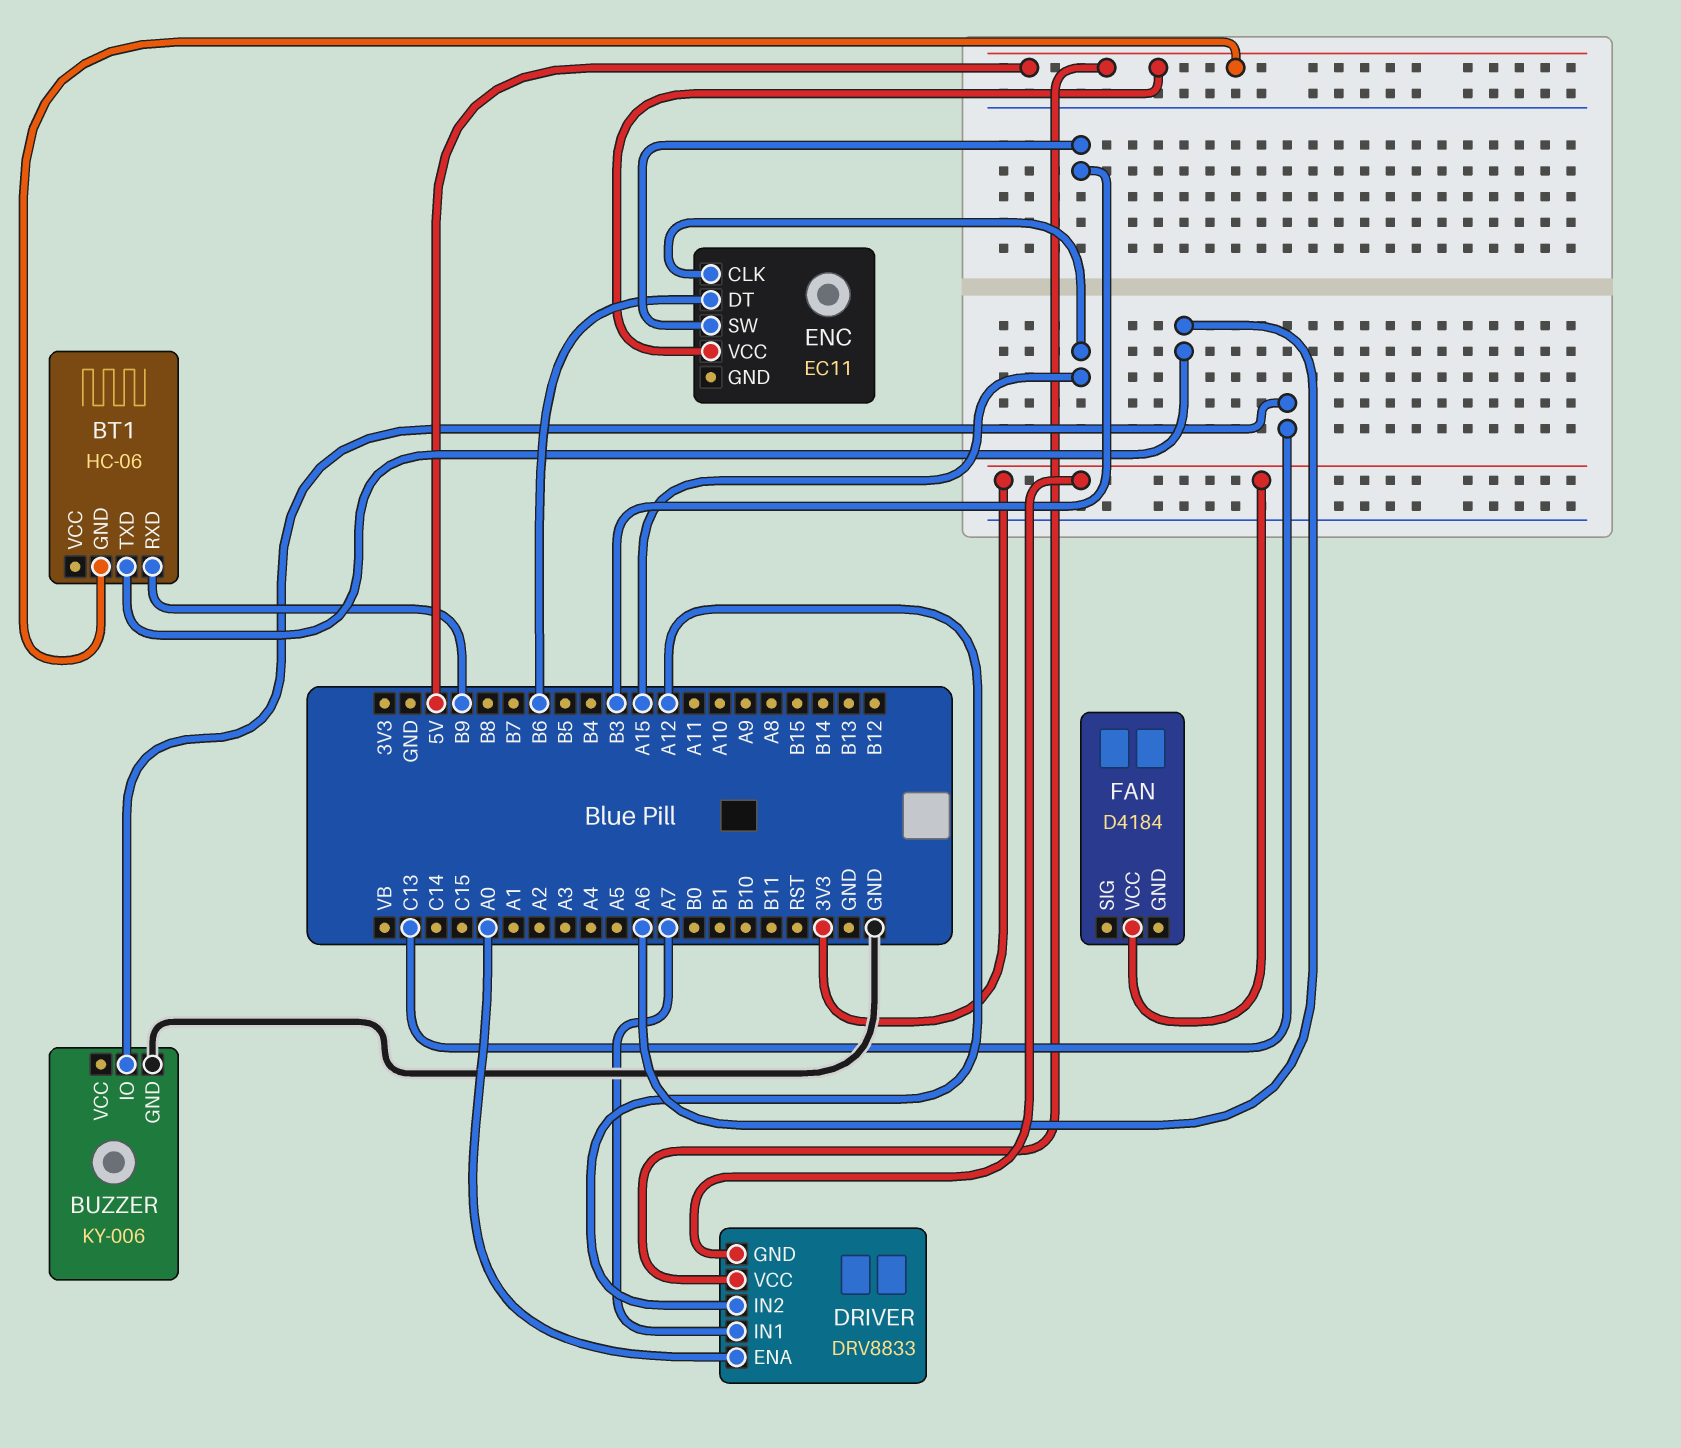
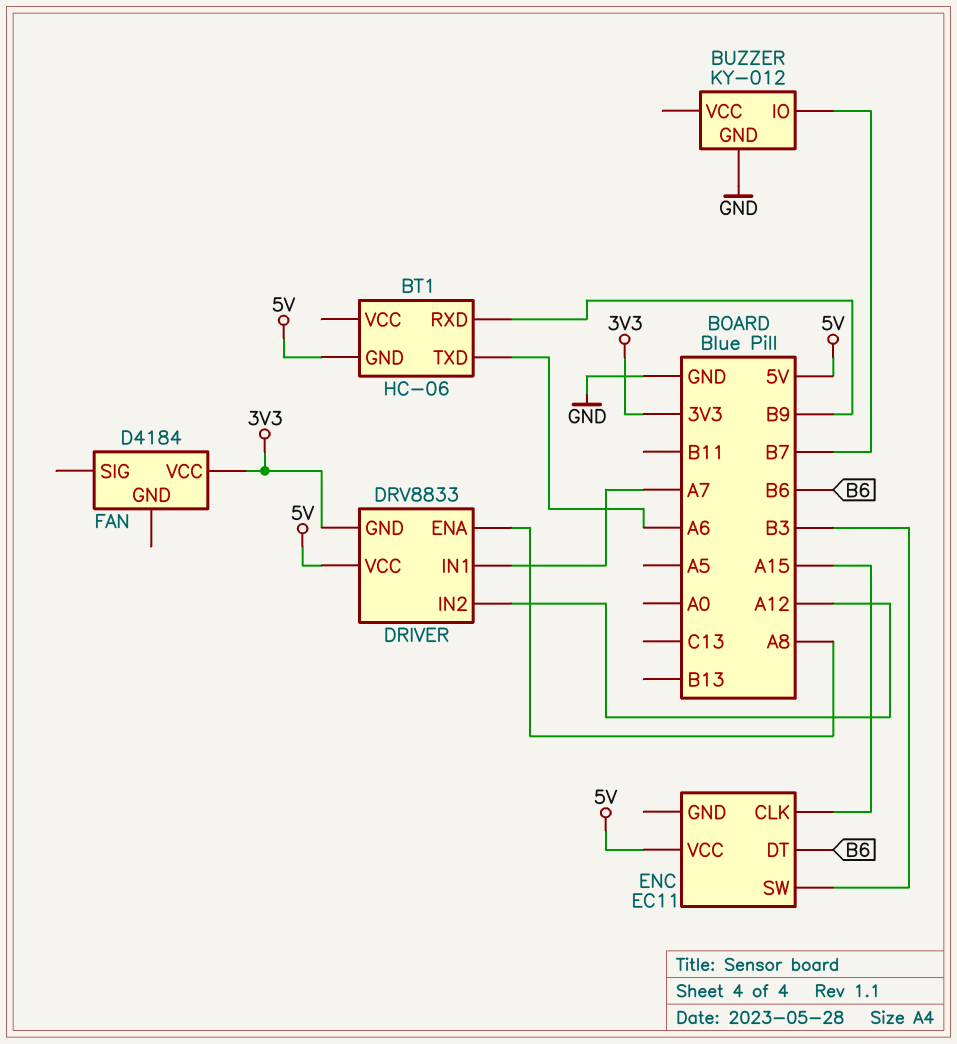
BUZZER: KY-006 -> KY-012
BUZZER pin IO: C13 -> B7
DRIVER pin ENA: A0 -> A8

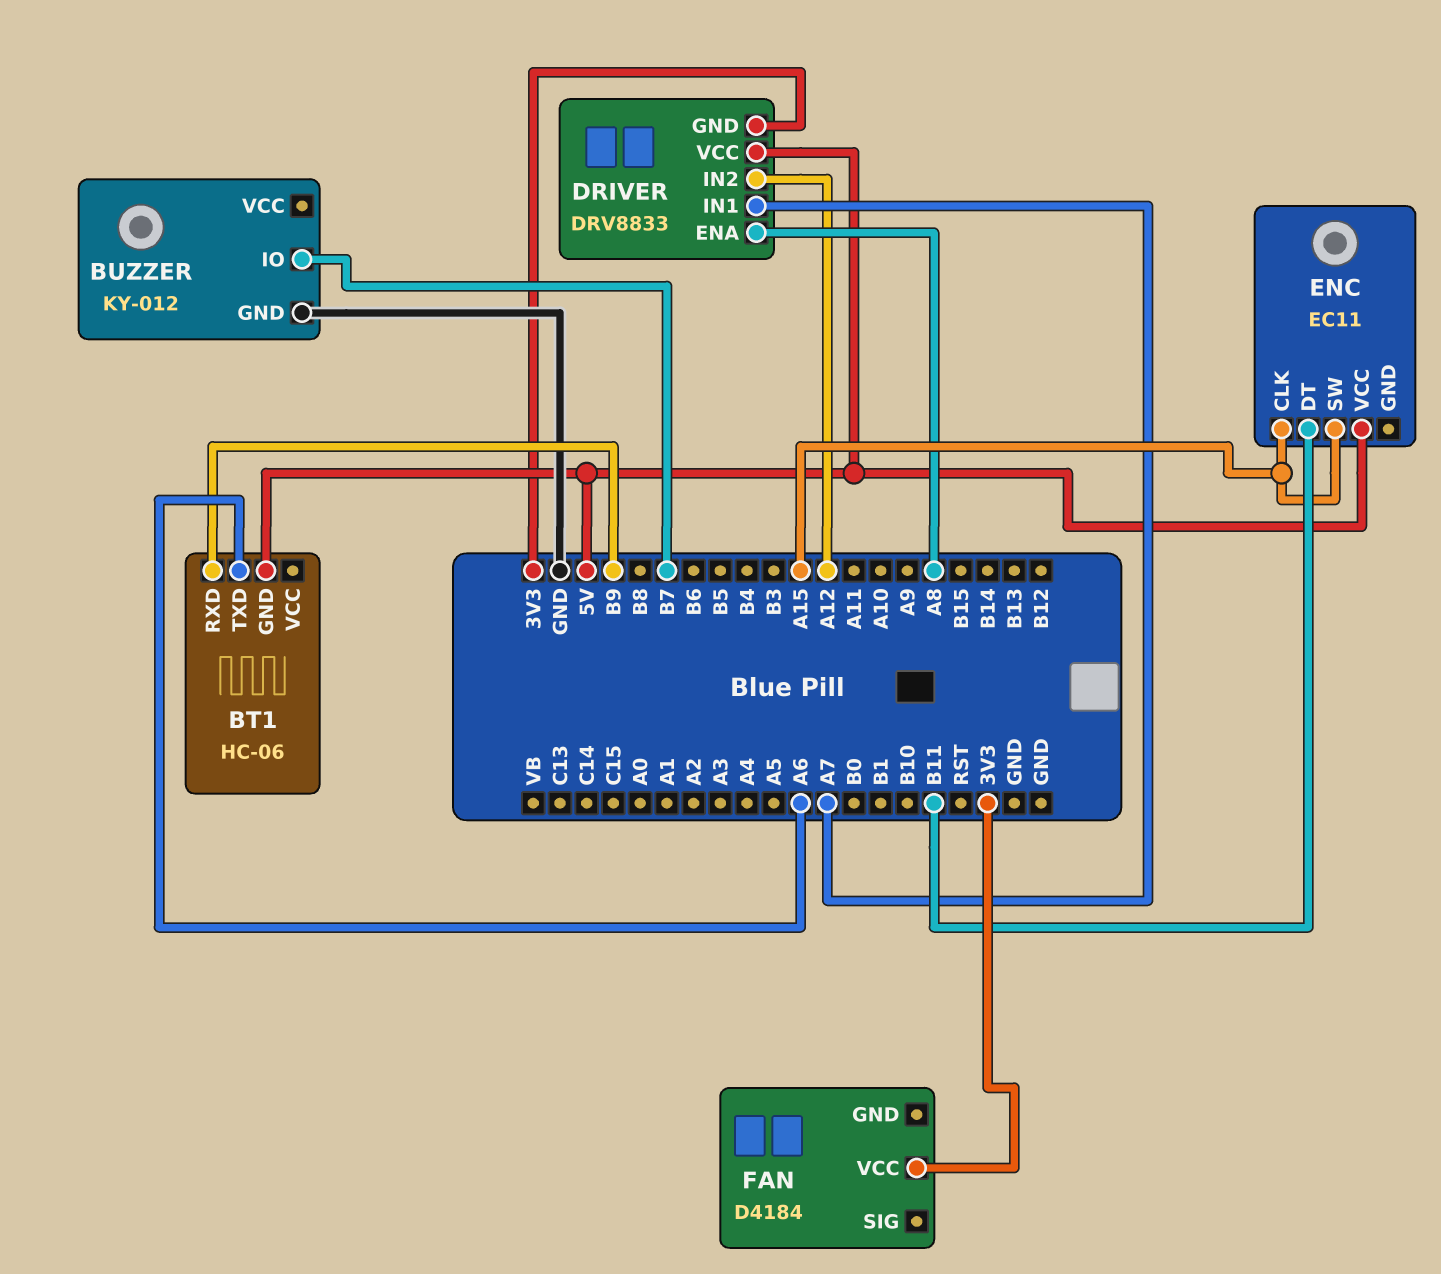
ENC pin DT: B6 -> B11
ENC pin SW: B3 -> A15

